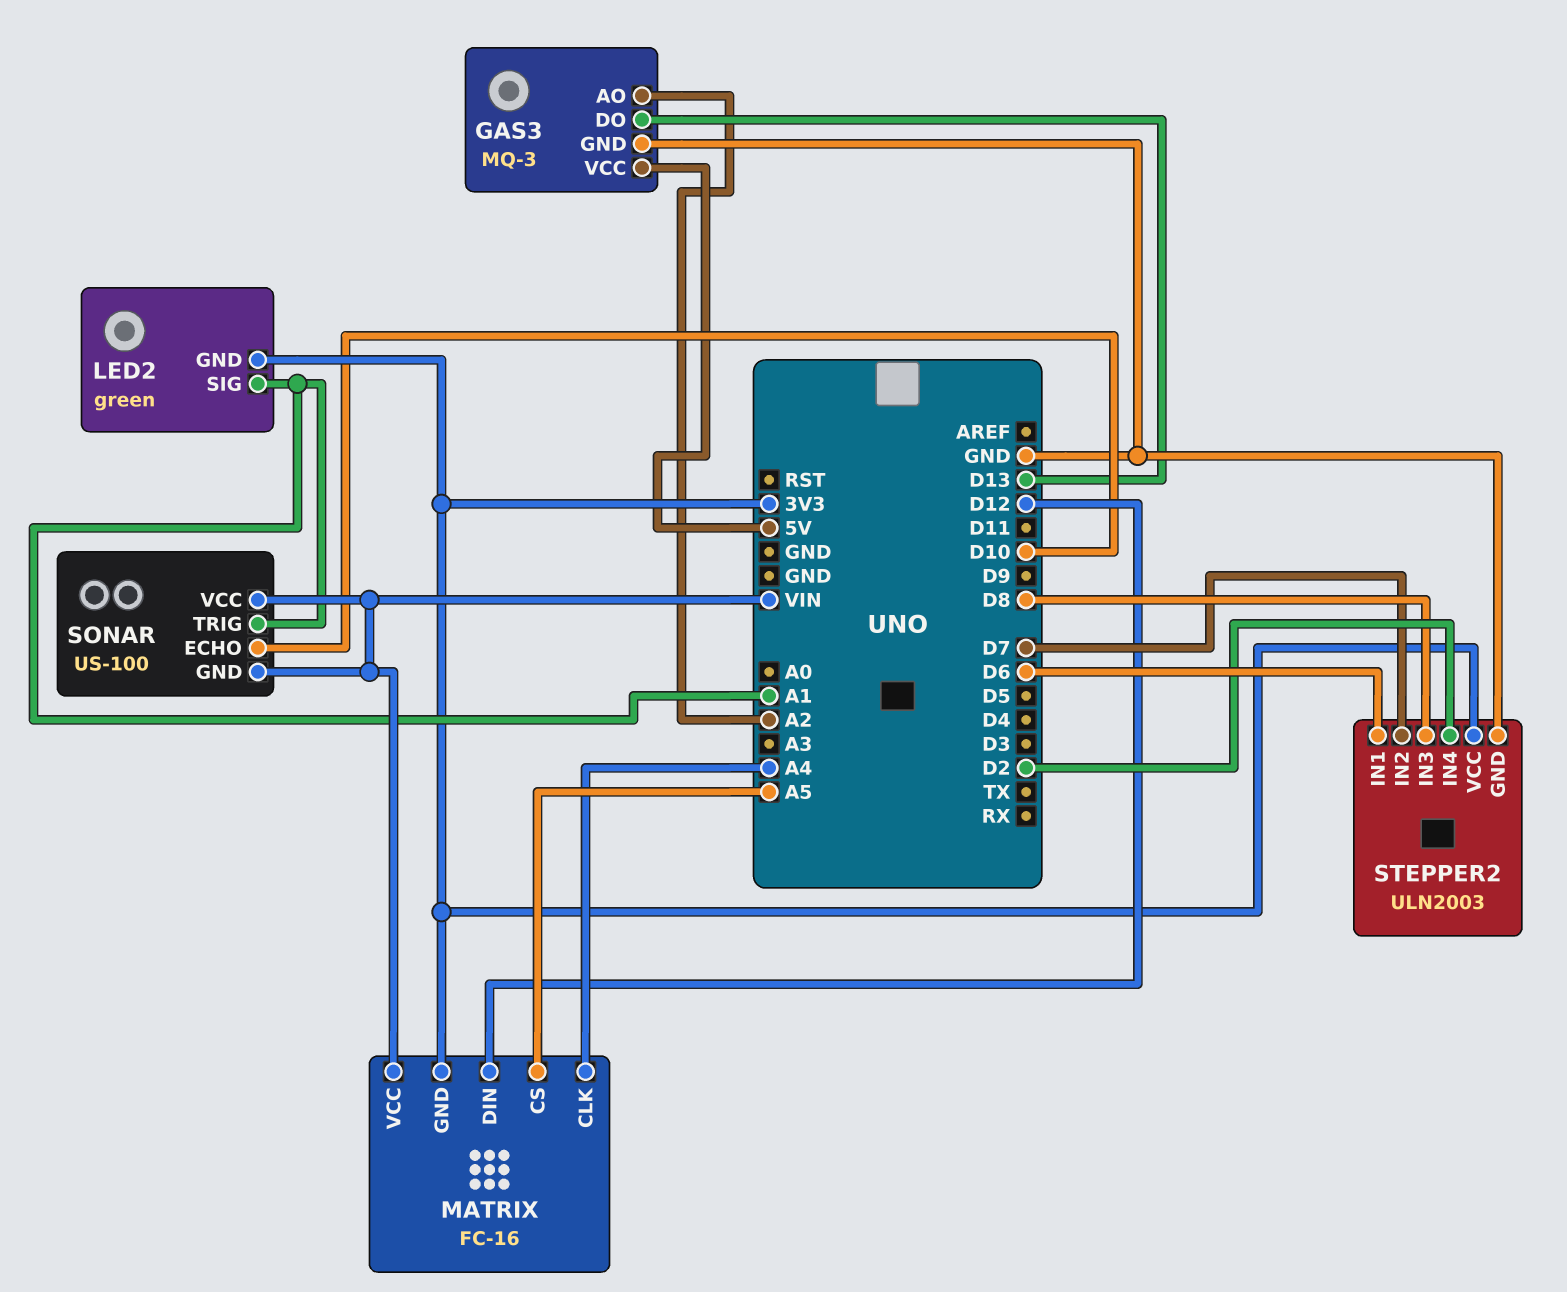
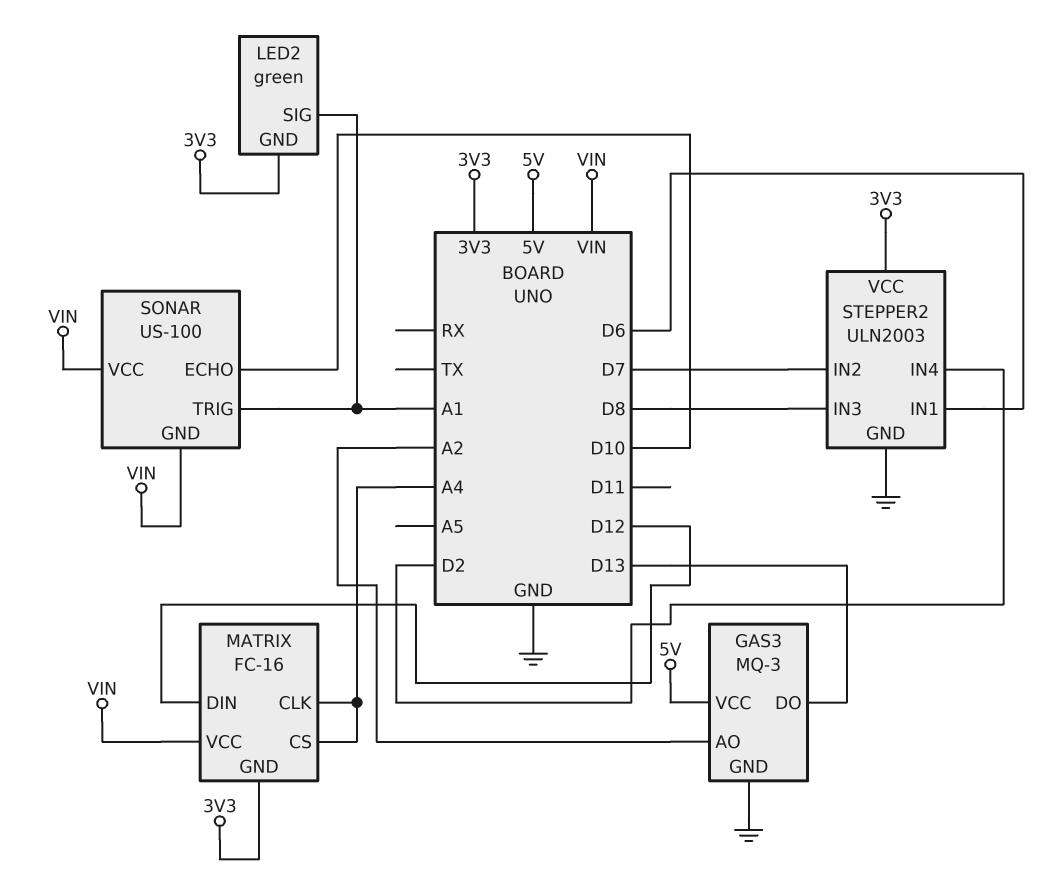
MATRIX pin CS: A5 -> A4

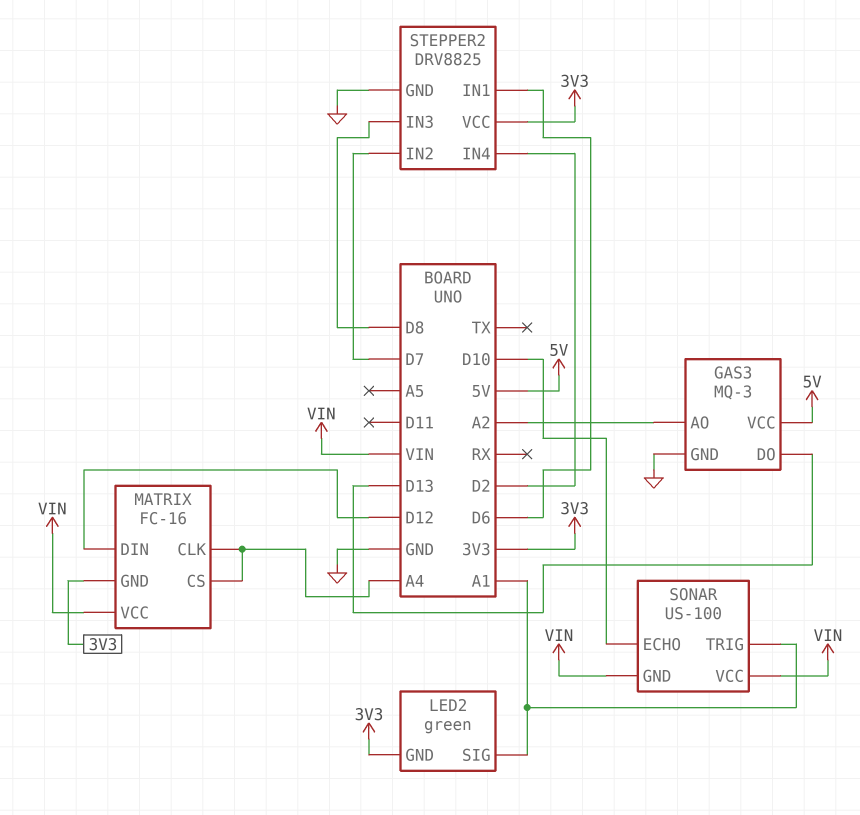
STEPPER2: ULN2003 -> DRV8825

